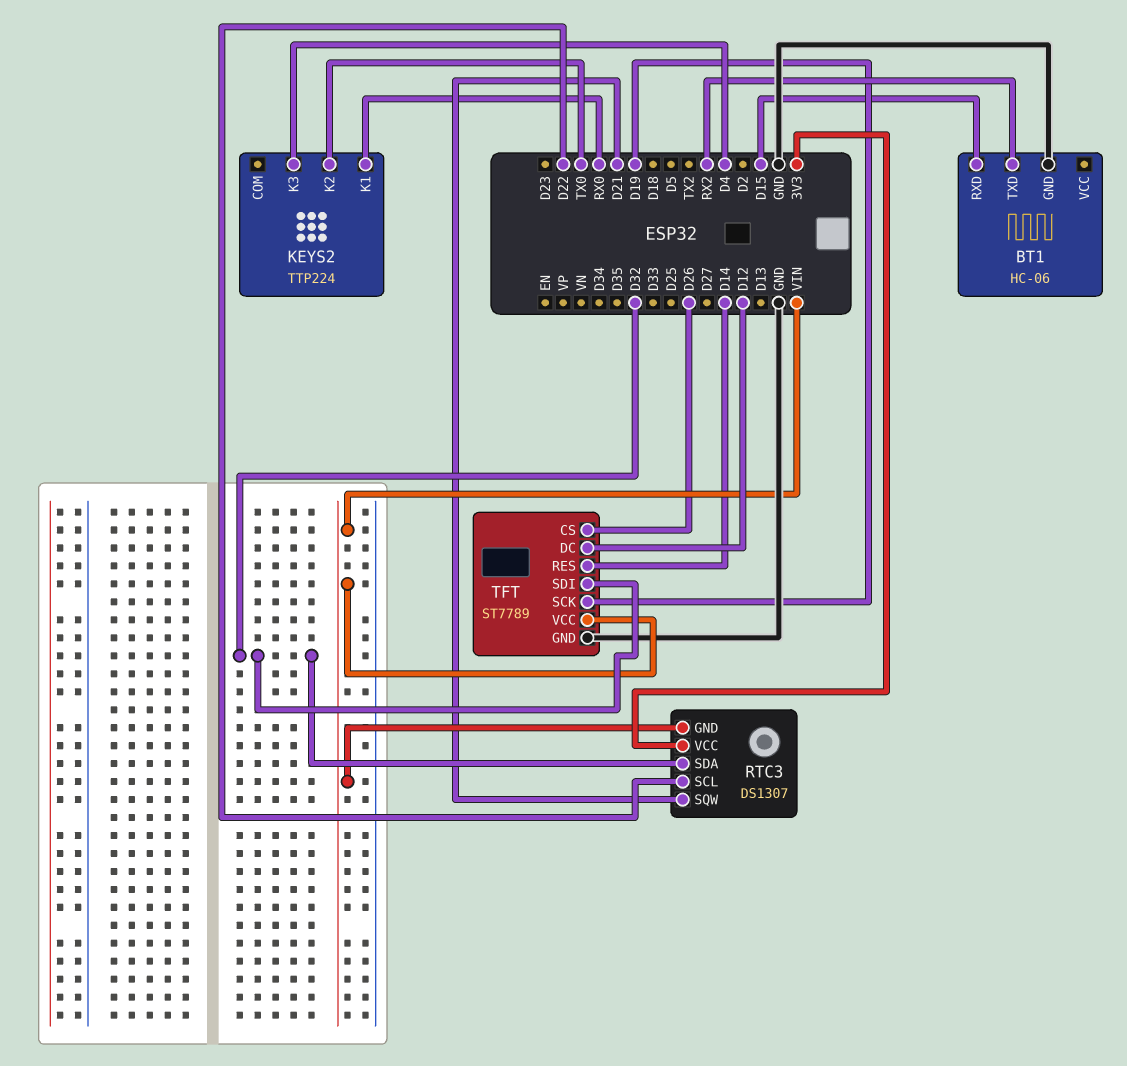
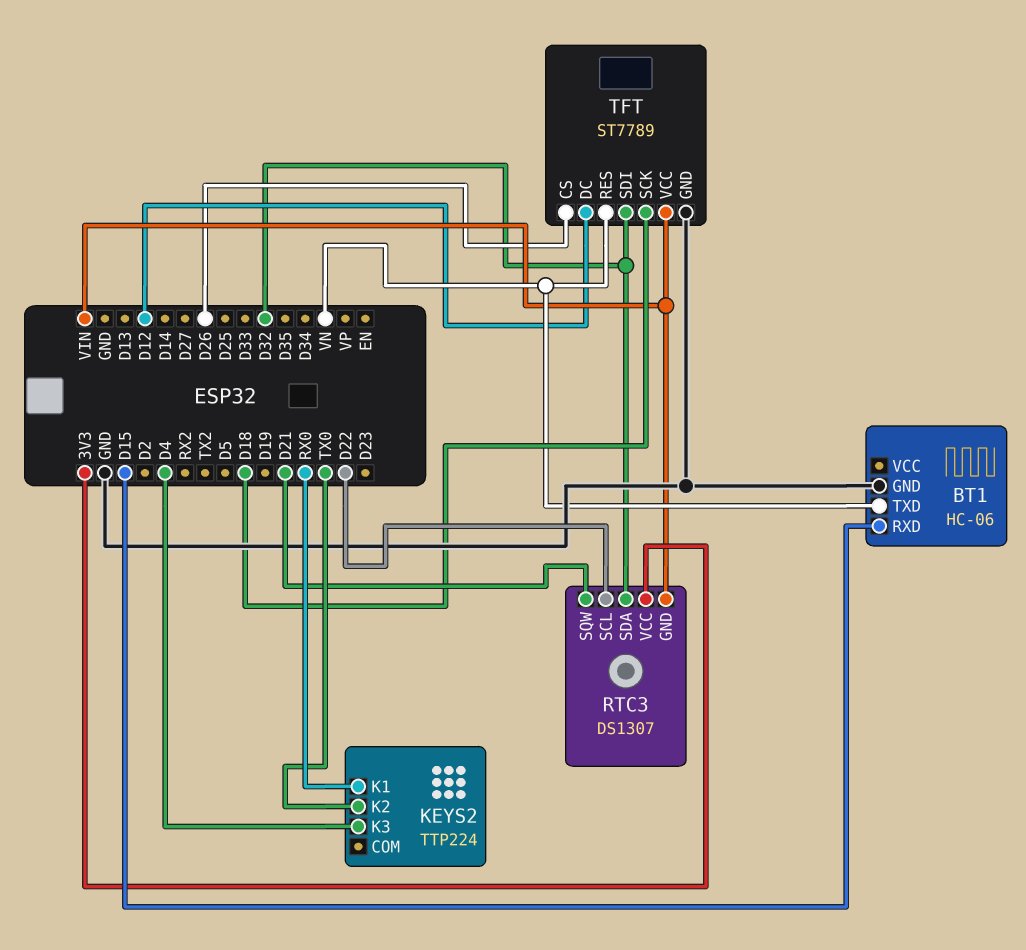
BT1 pin TXD: RX2 -> VN
TFT pin RES: D14 -> VN
TFT pin SCK: D19 -> D18

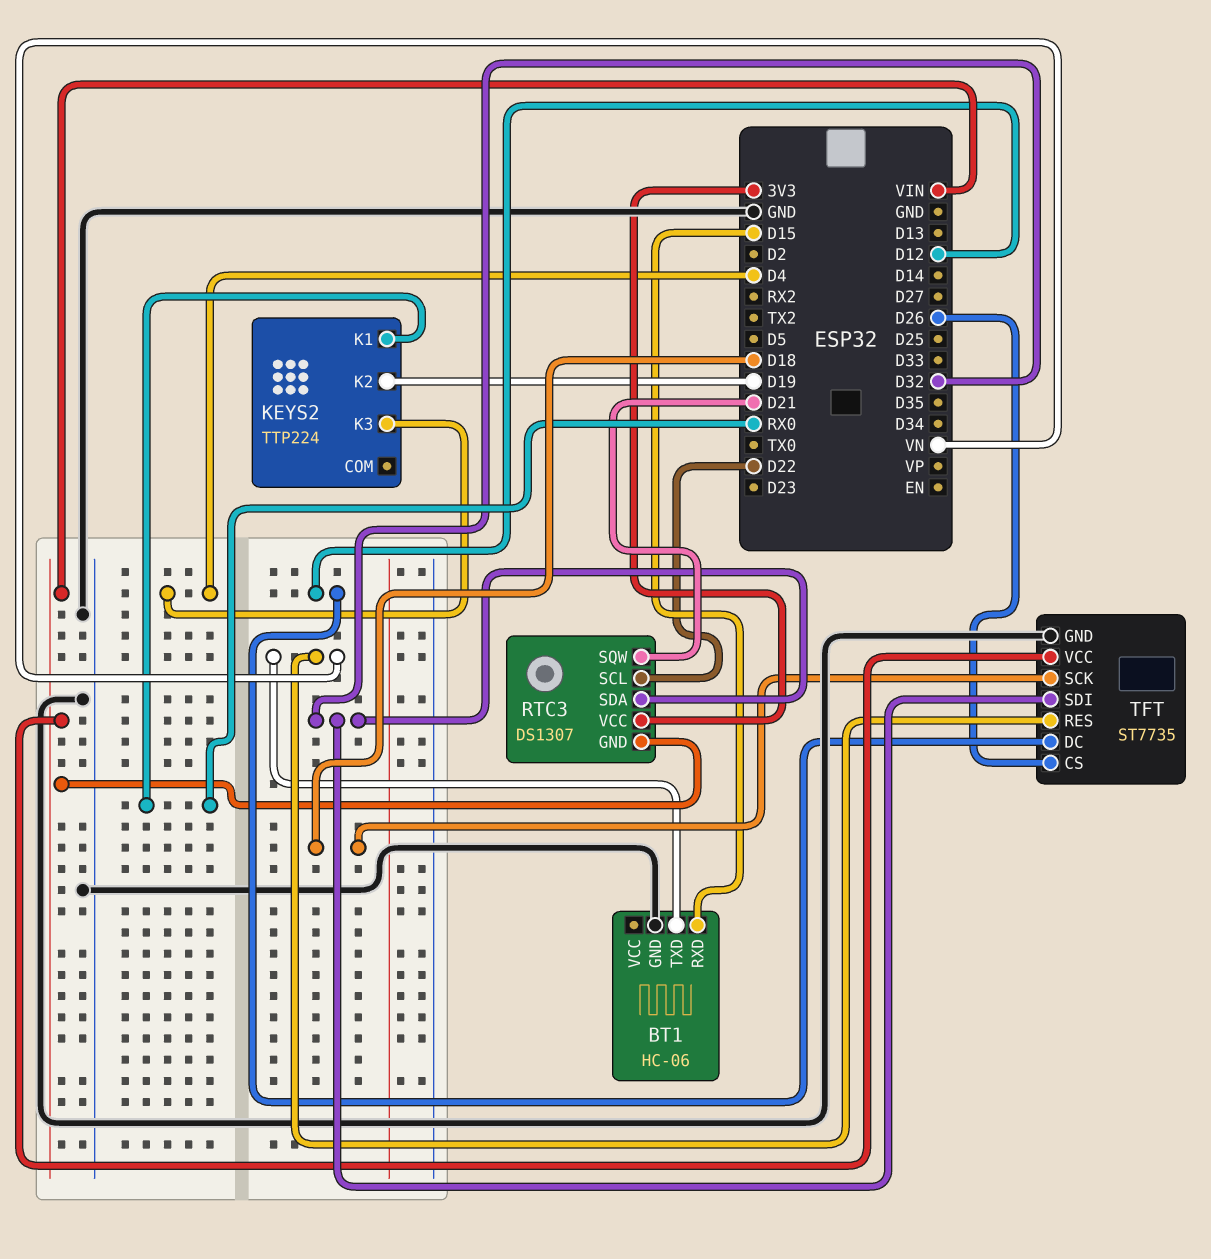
KEYS2 pin K2: TX0 -> D19
TFT: ST7789 -> ST7735

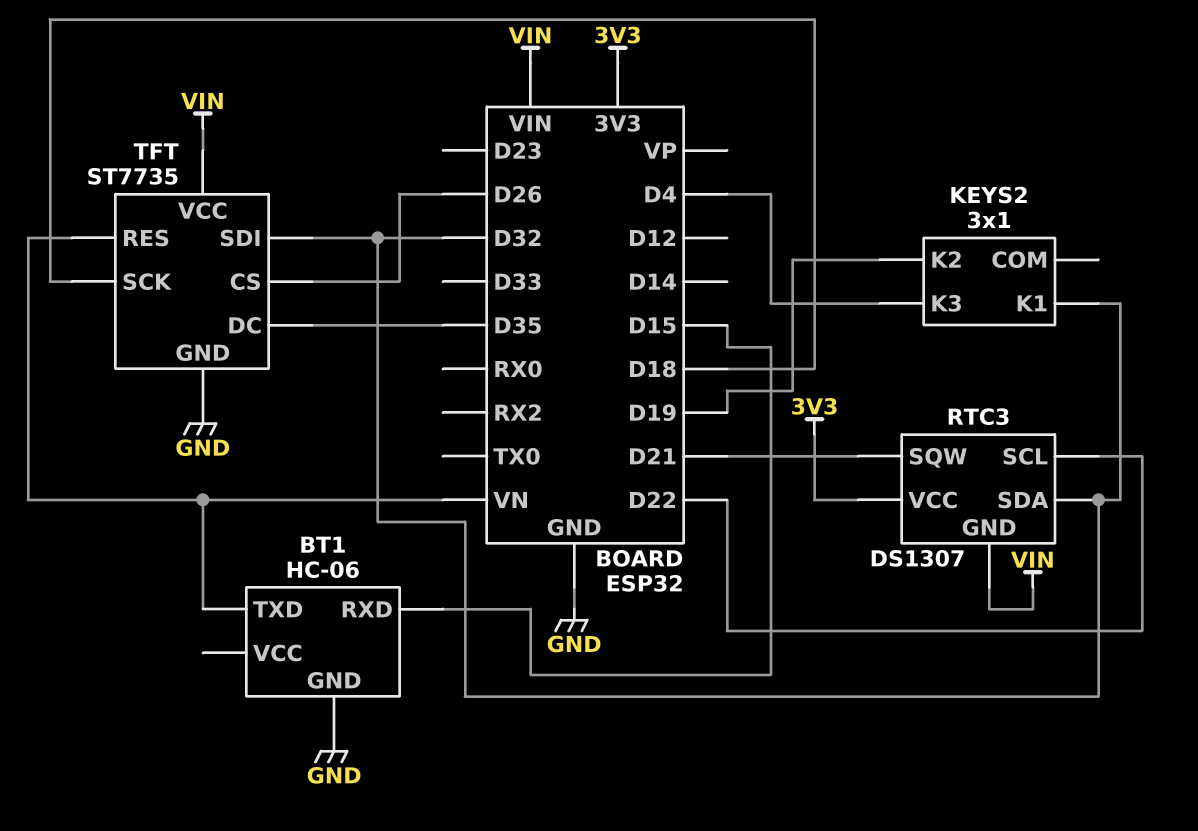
KEYS2: TTP224 -> 3x1
KEYS2 pin K1: RX0 -> D32
TFT pin DC: D12 -> D35

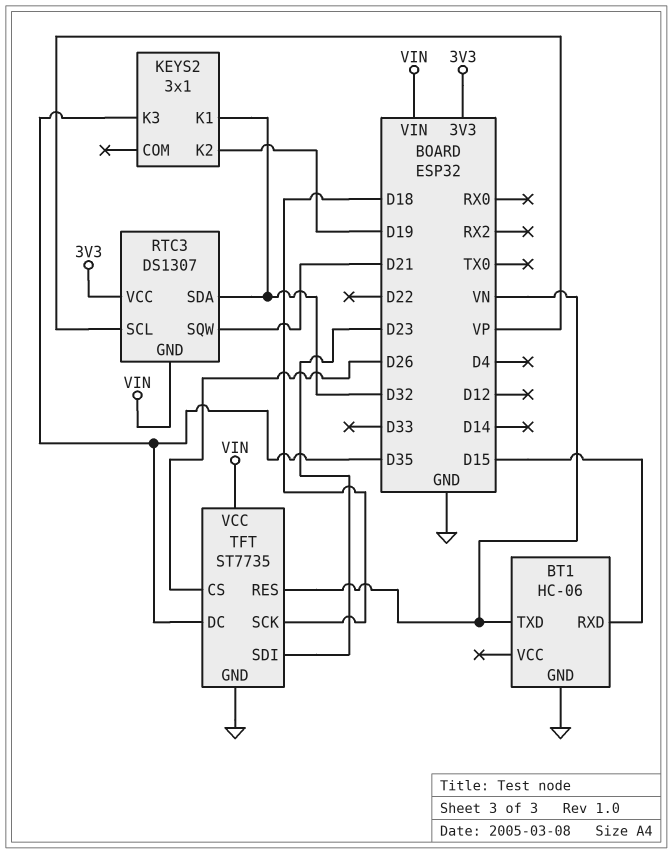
KEYS2 pin K3: D4 -> D35
RTC3 pin SCL: D22 -> VP
TFT pin SDI: D32 -> D23

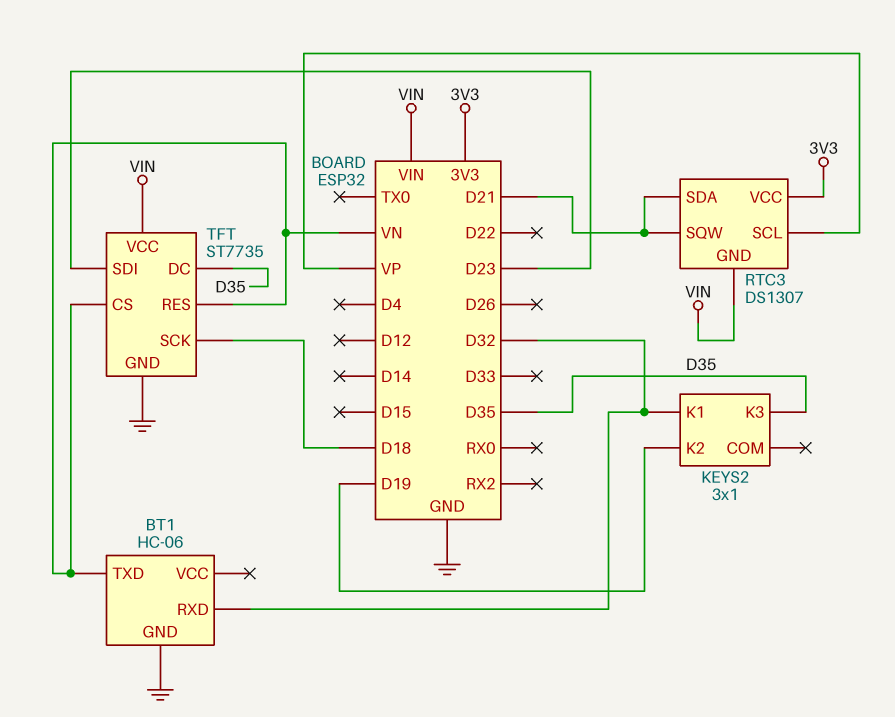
BT1 pin RXD: D15 -> D32
RTC3 pin SDA: D32 -> D21
TFT pin CS: D26 -> VN

